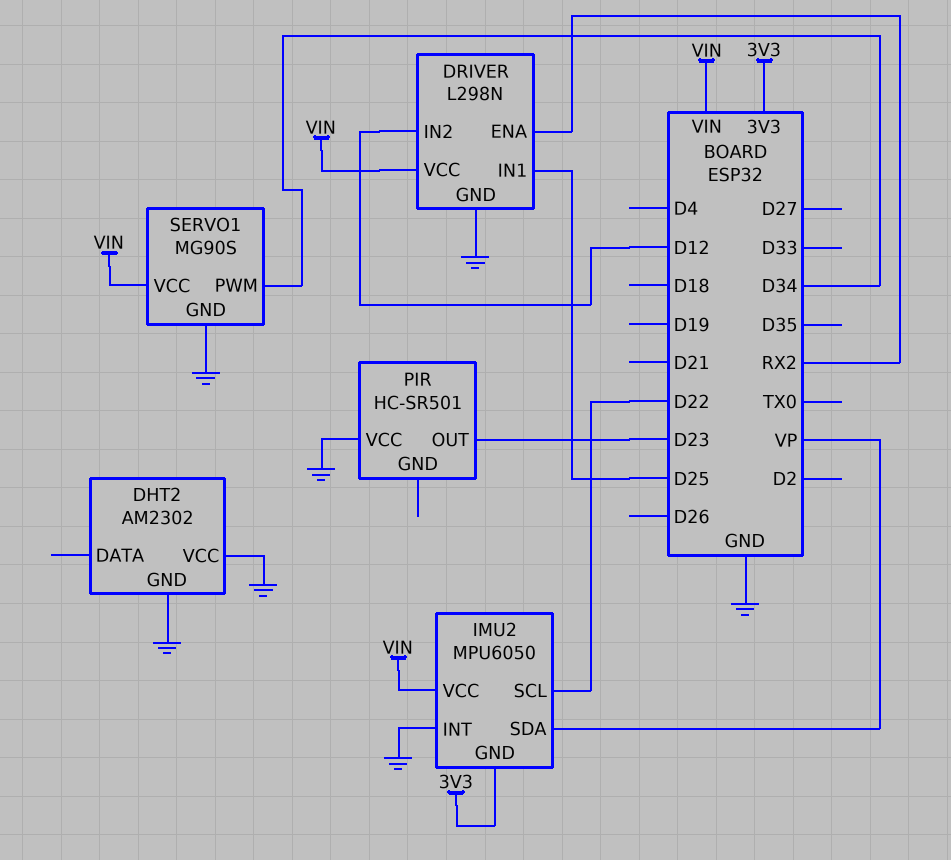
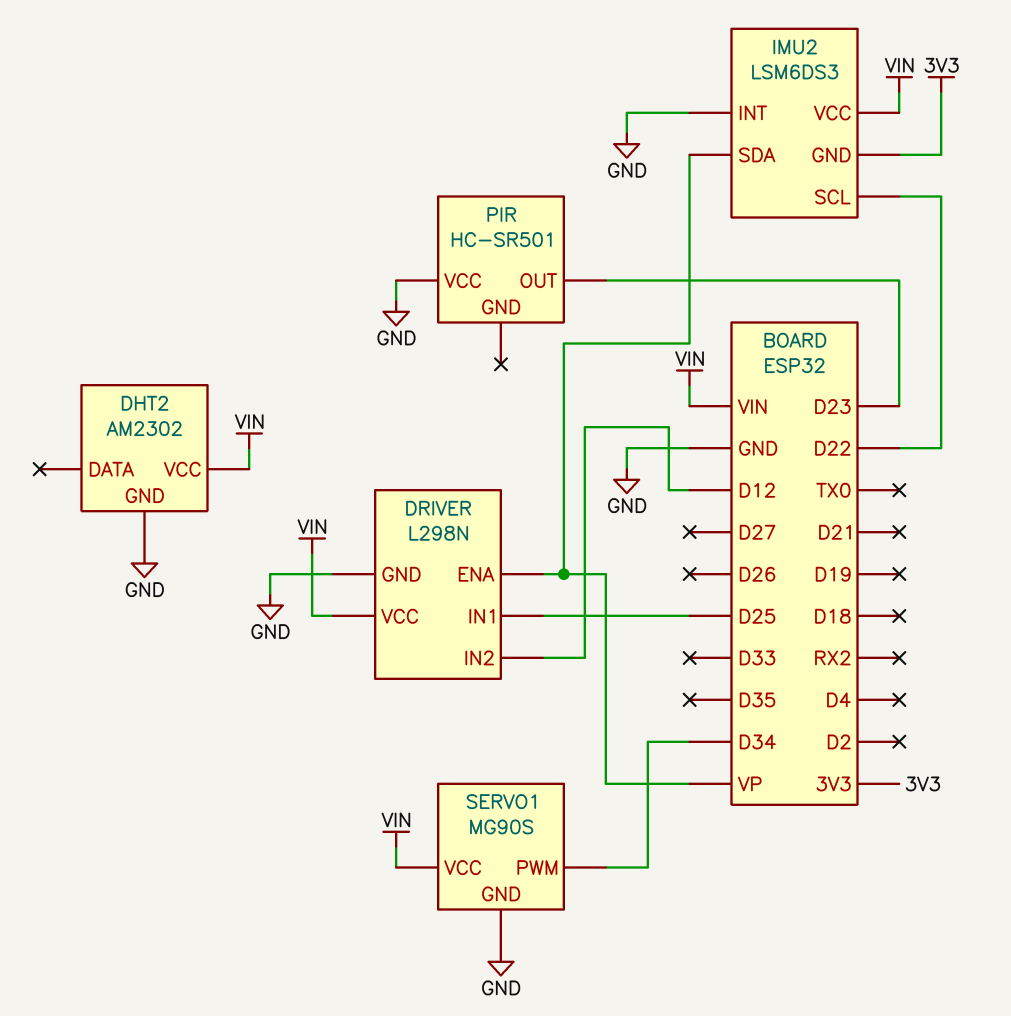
DHT2 pin VCC: GND -> VIN
DRIVER pin ENA: RX2 -> VP
IMU2: MPU6050 -> LSM6DS3

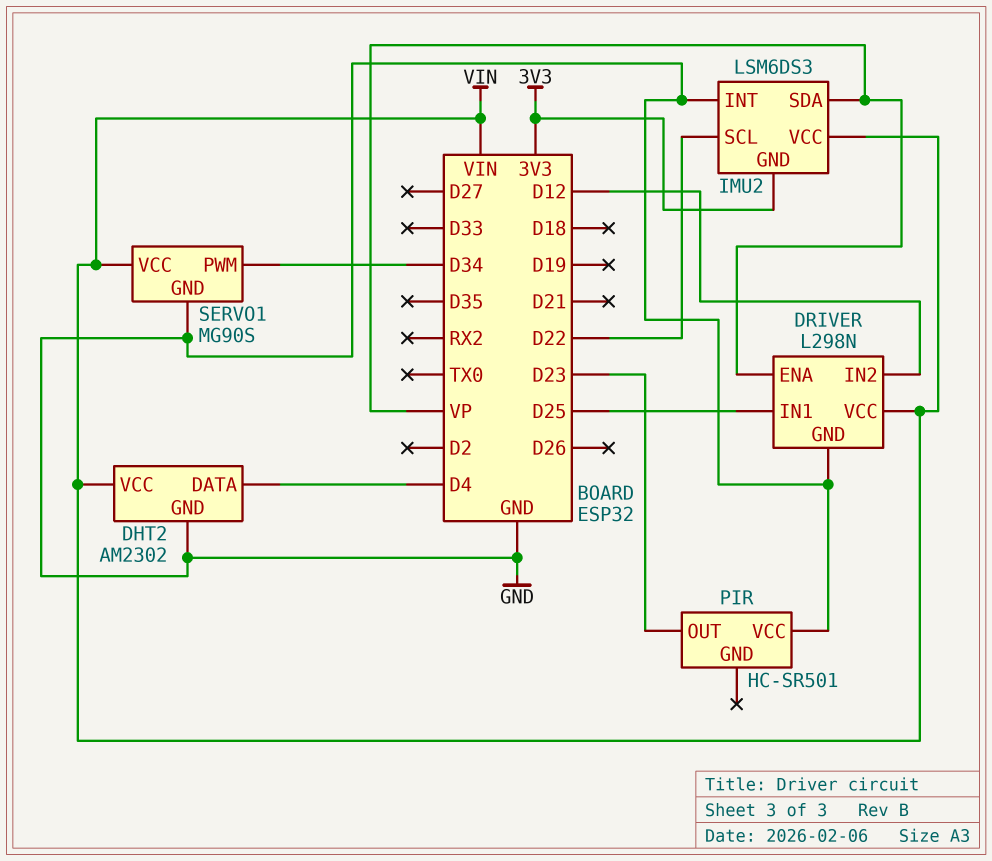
DHT2 pin DATA: none -> D4

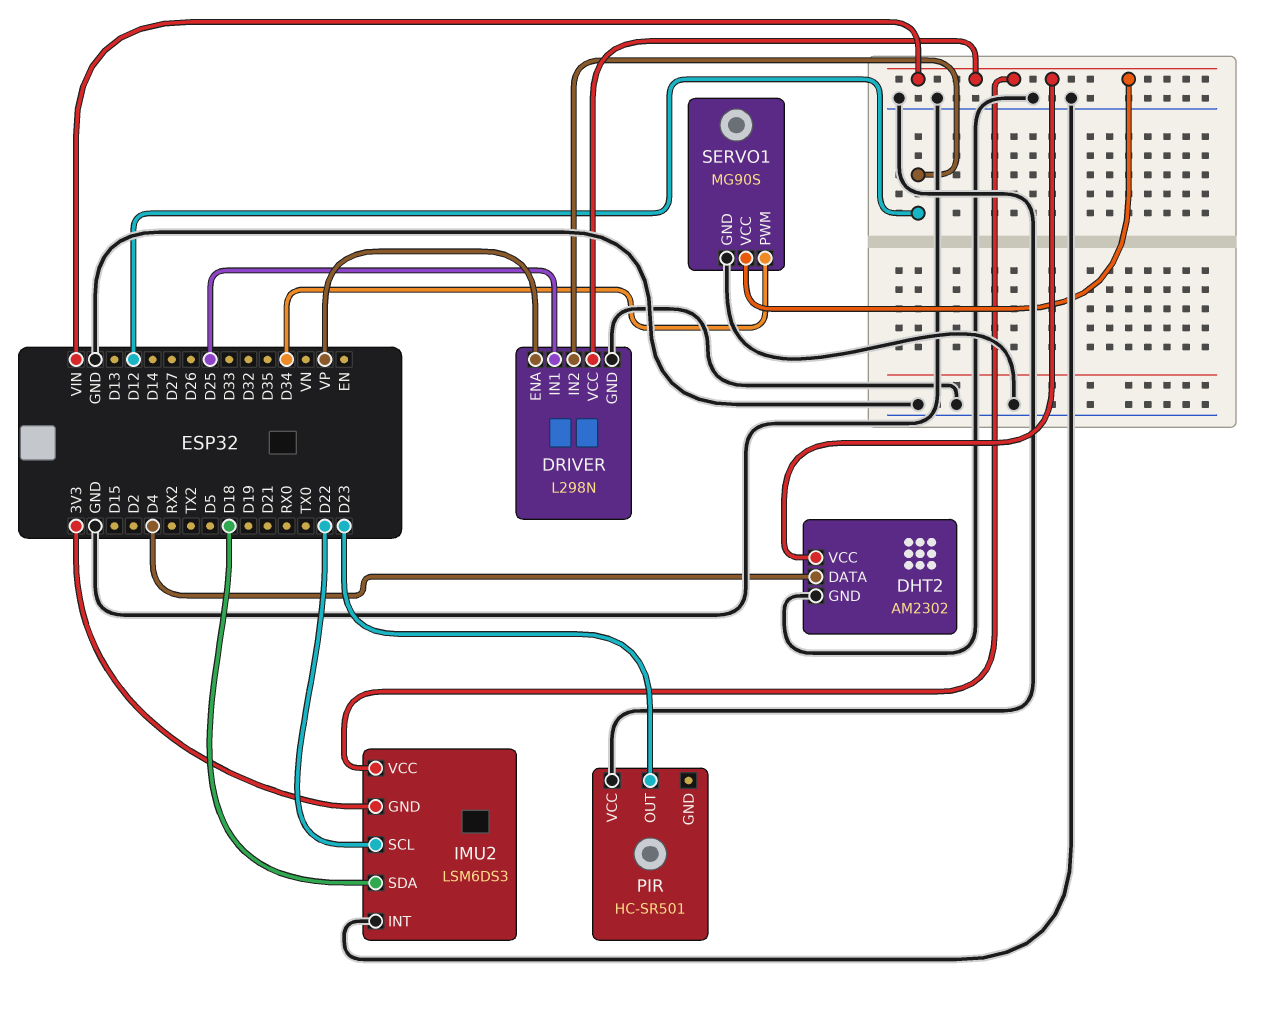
IMU2 pin SDA: VP -> D18

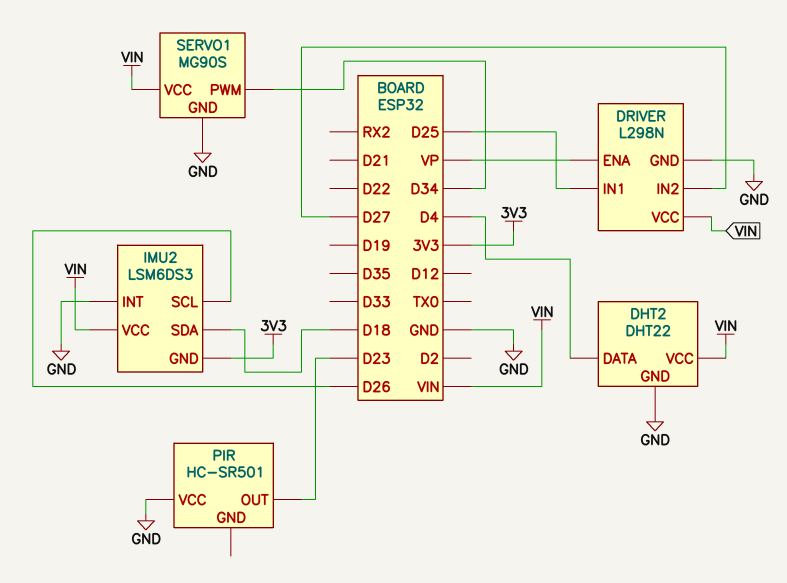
DHT2: AM2302 -> DHT22
DRIVER pin IN2: D12 -> D27
IMU2 pin SCL: D22 -> D26

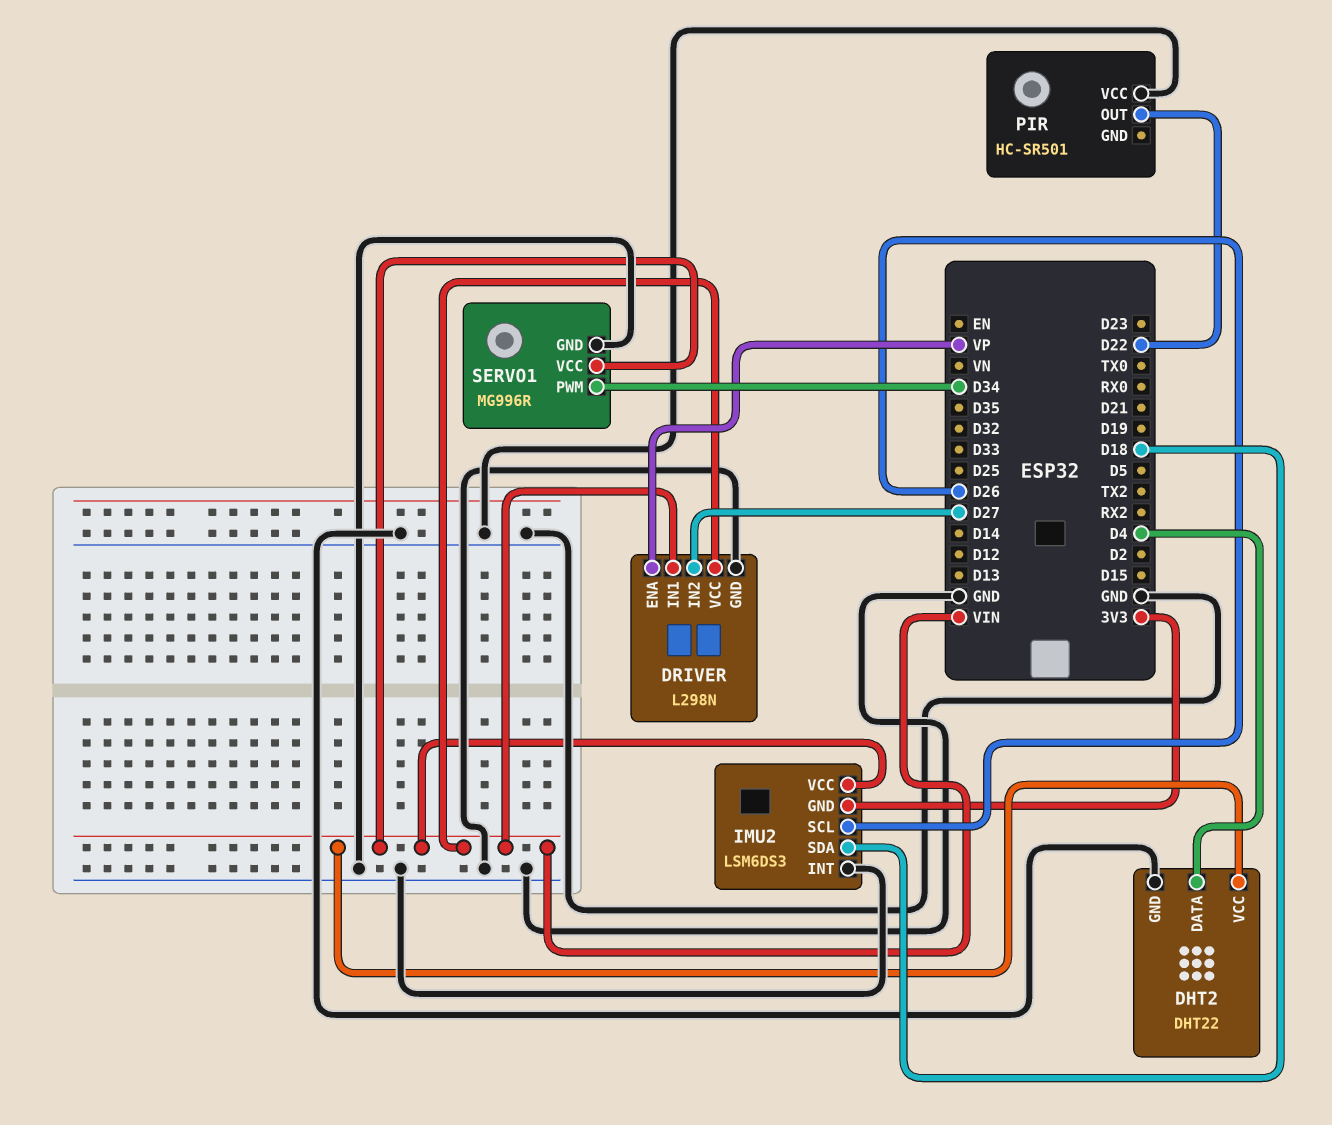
DRIVER pin IN1: D25 -> VIN
PIR pin OUT: D23 -> D22
SERVO1: MG90S -> MG996R

